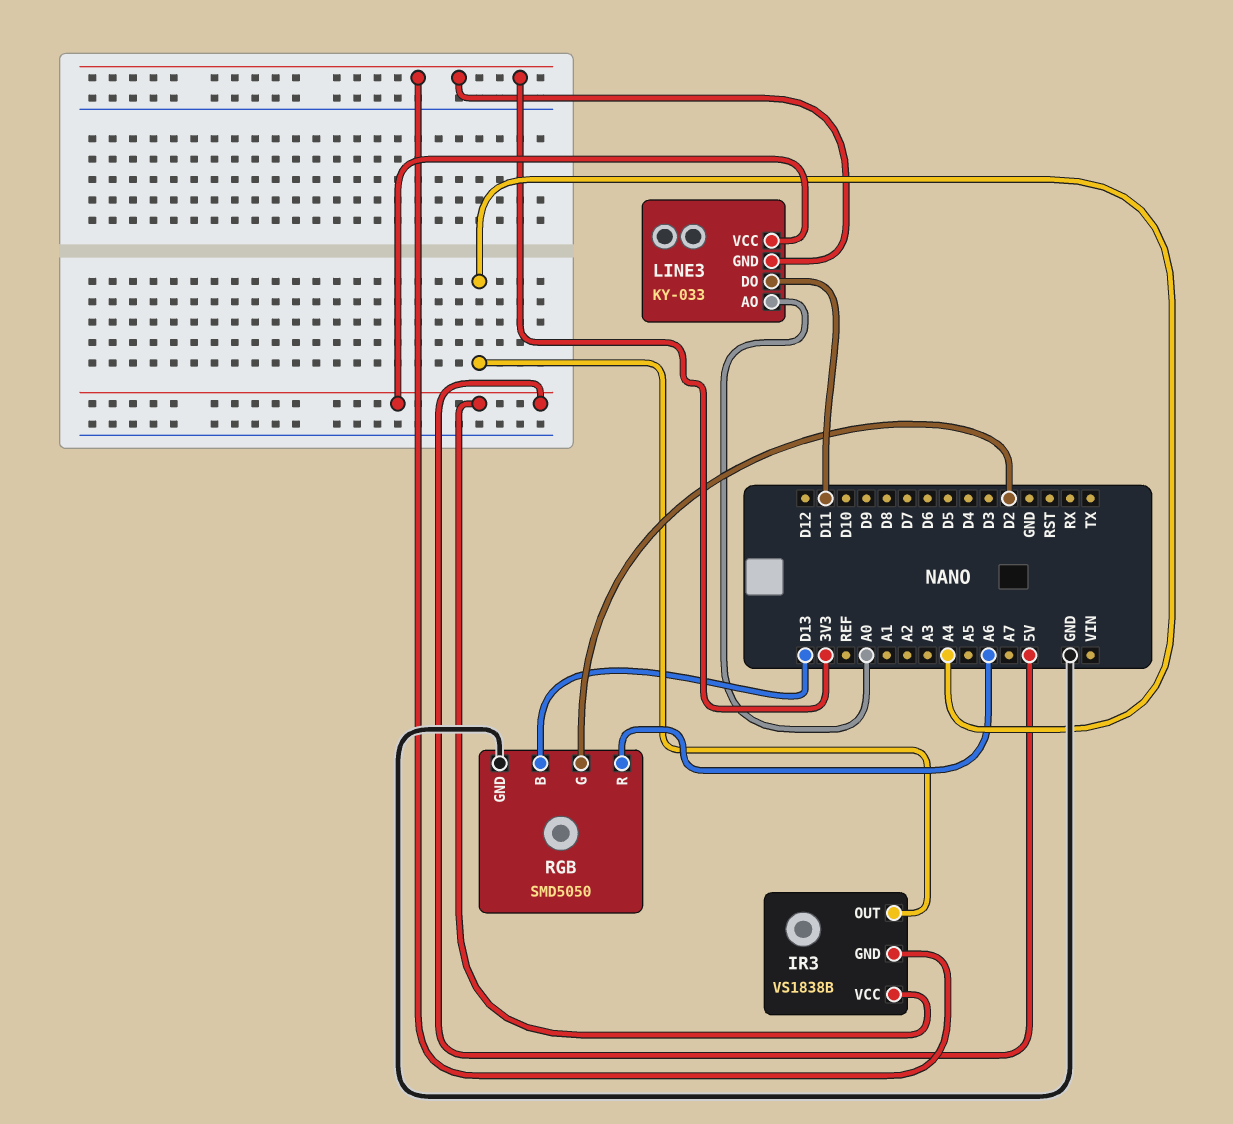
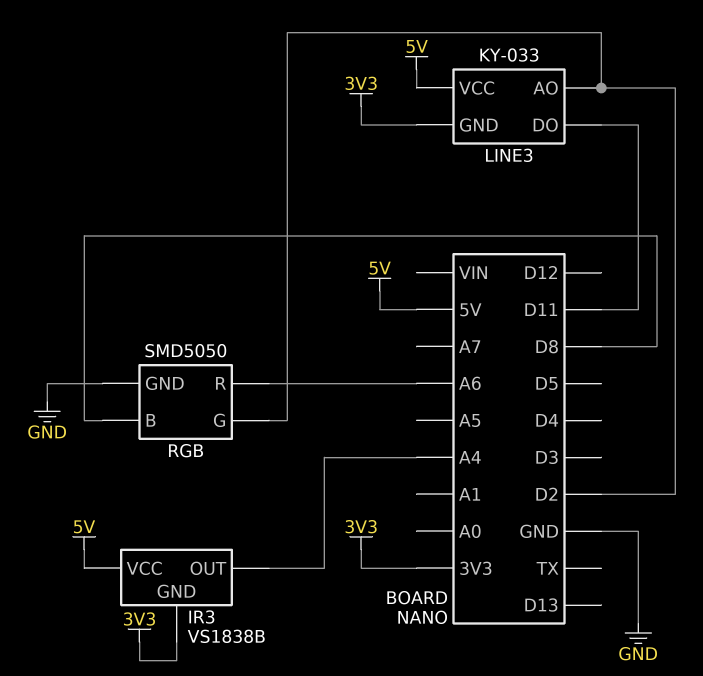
LINE3 pin AO: A0 -> D2
RGB pin B: D13 -> D8

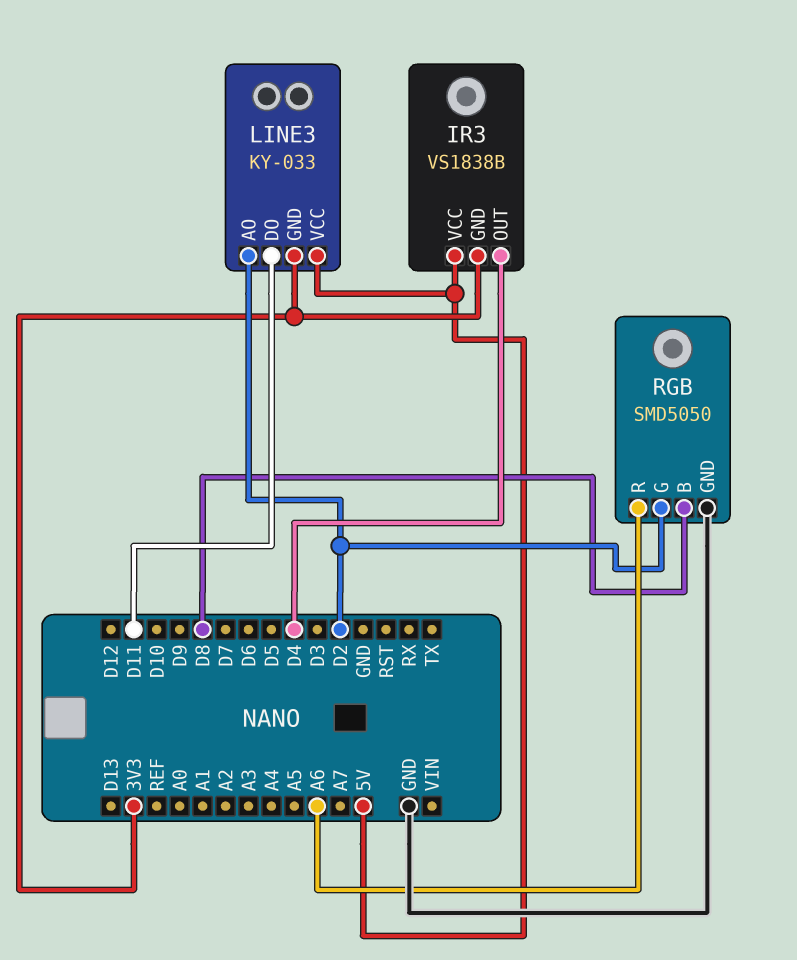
IR3 pin OUT: A4 -> D4

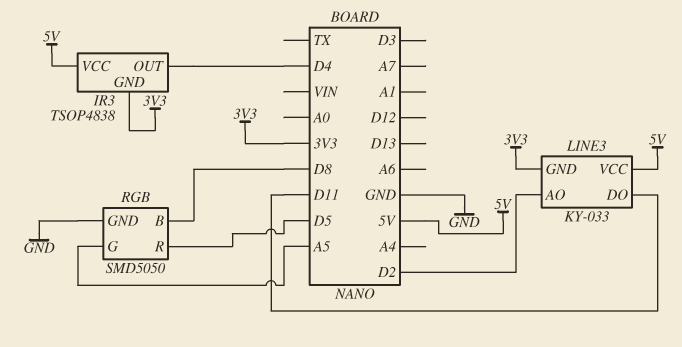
IR3: VS1838B -> TSOP4838
RGB pin G: D2 -> A5
RGB pin R: A6 -> D5

